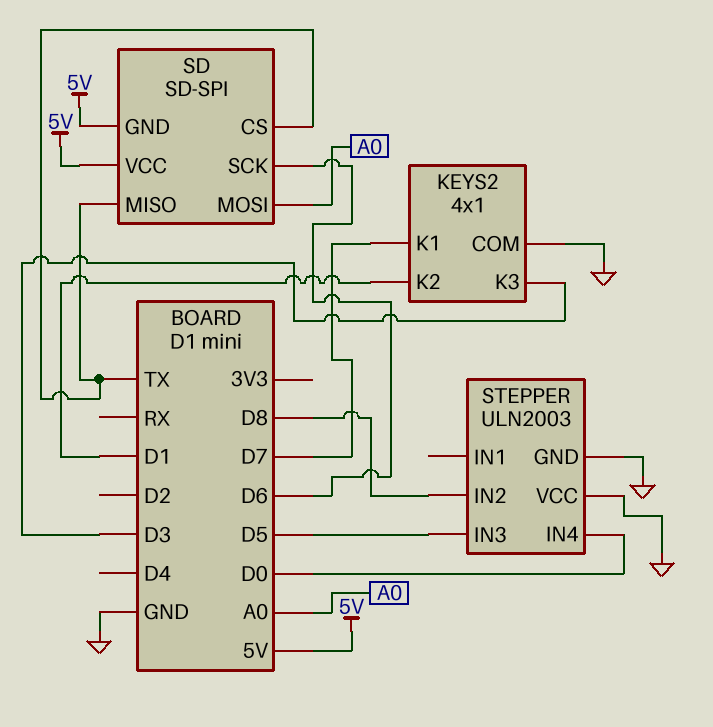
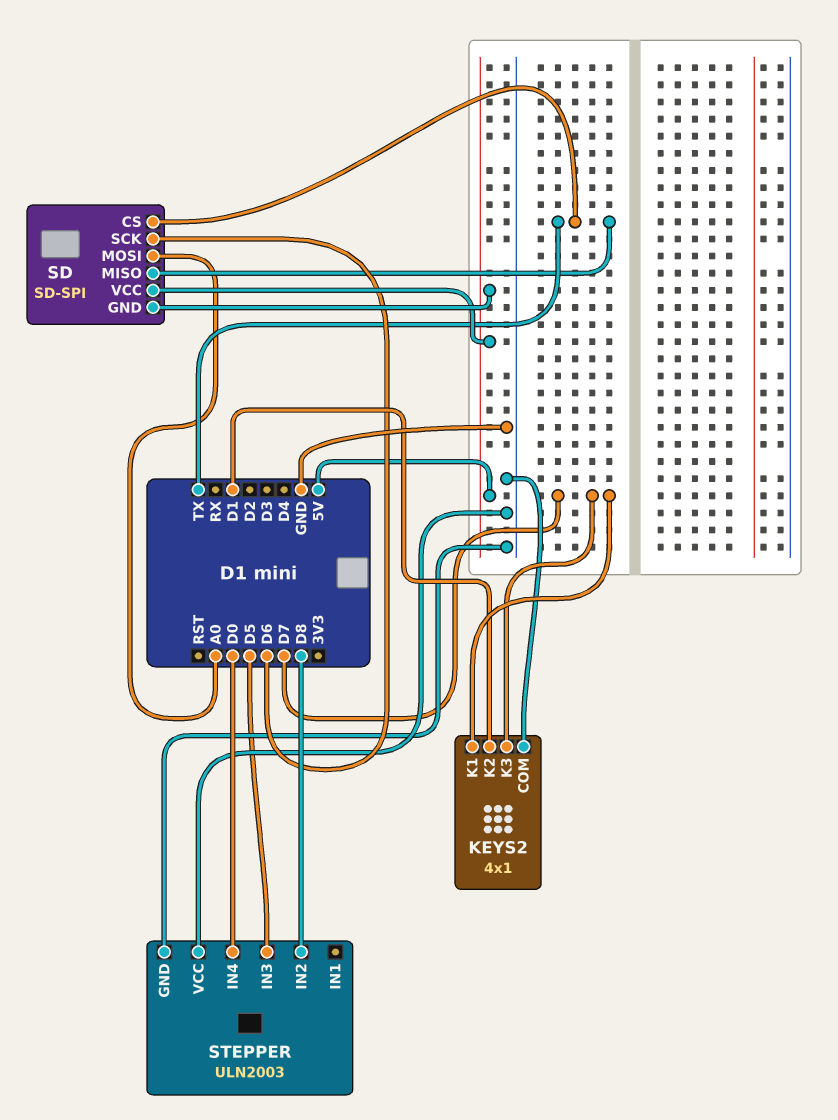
KEYS2 pin K3: D3 -> D7

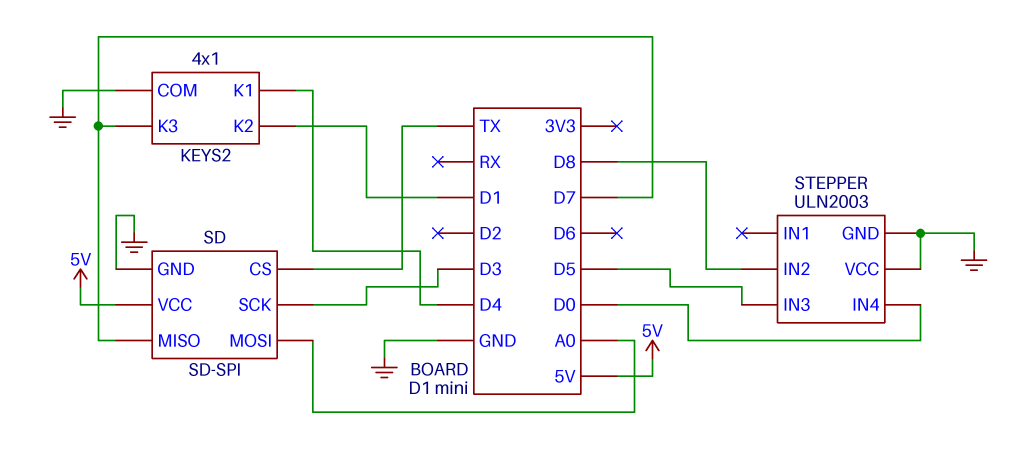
KEYS2 pin K1: D7 -> D4
SD pin GND: 5V -> GND
SD pin MISO: TX -> D7
SD pin SCK: D6 -> D3

